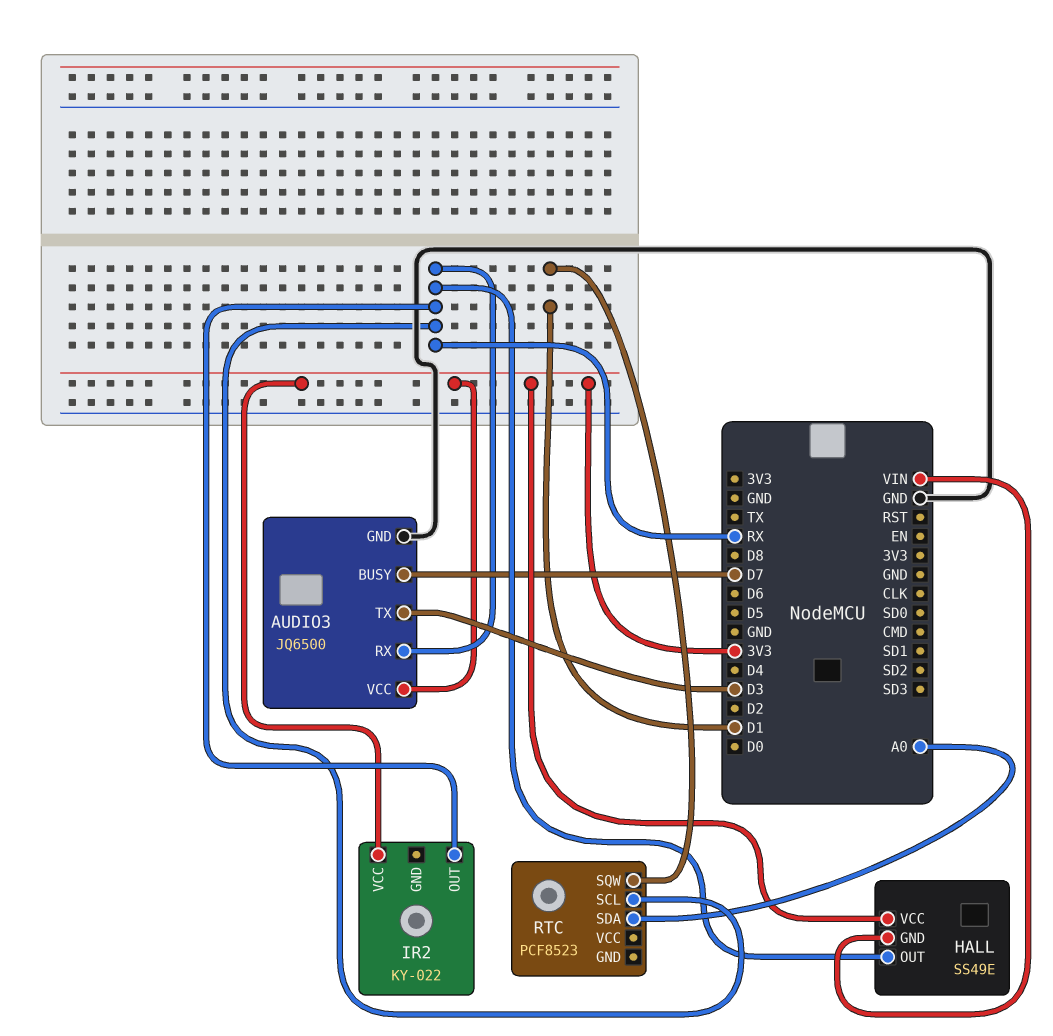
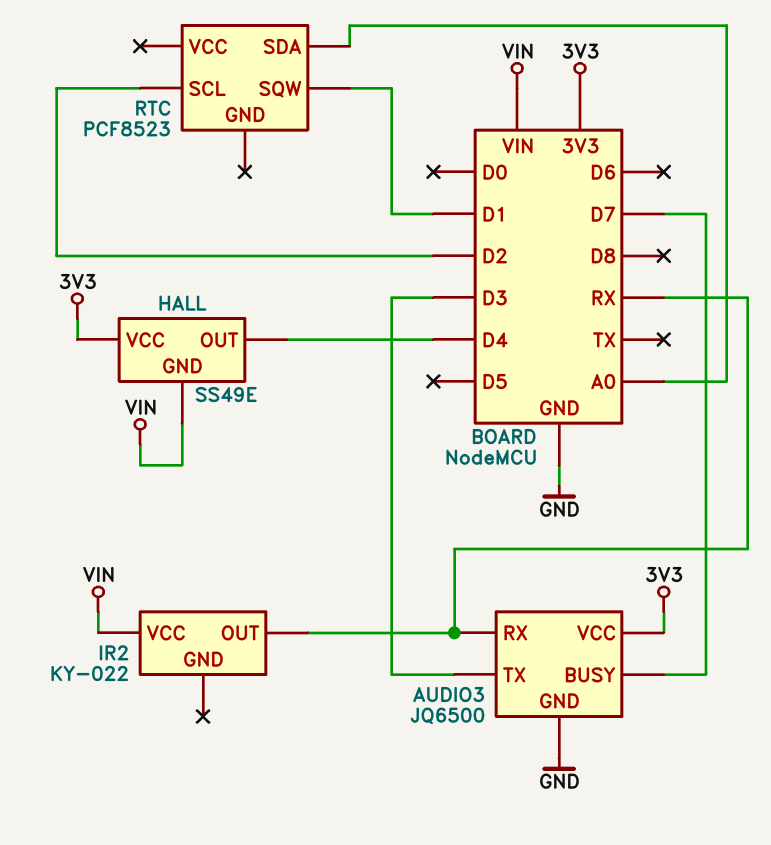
HALL pin OUT: RX -> D4
IR2 pin VCC: 3V3 -> VIN
RTC pin SCL: RX -> D2

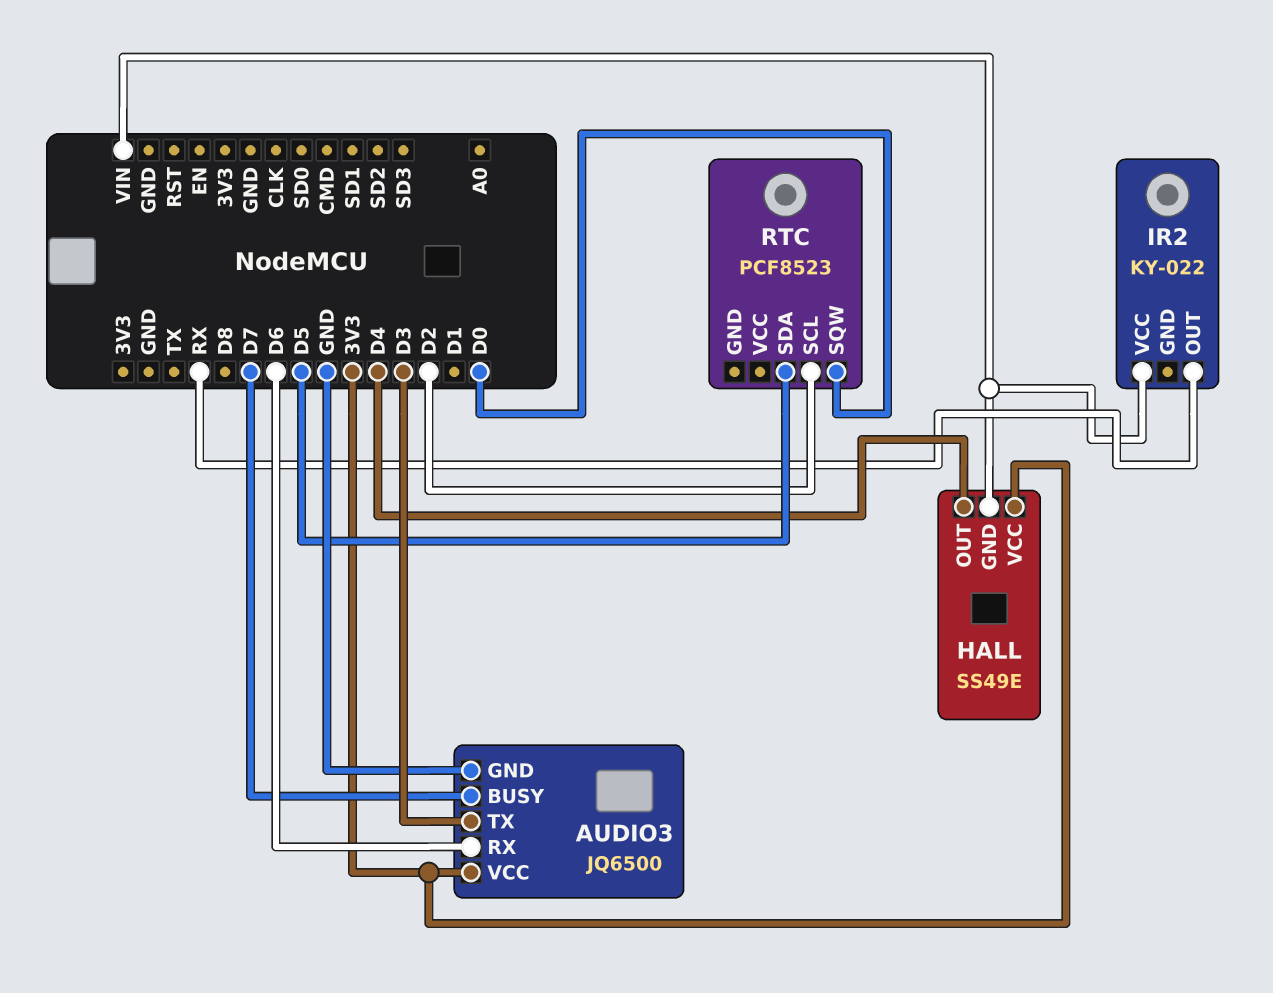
AUDIO3 pin RX: RX -> D6
RTC pin SDA: A0 -> D5
RTC pin SQW: D1 -> D0

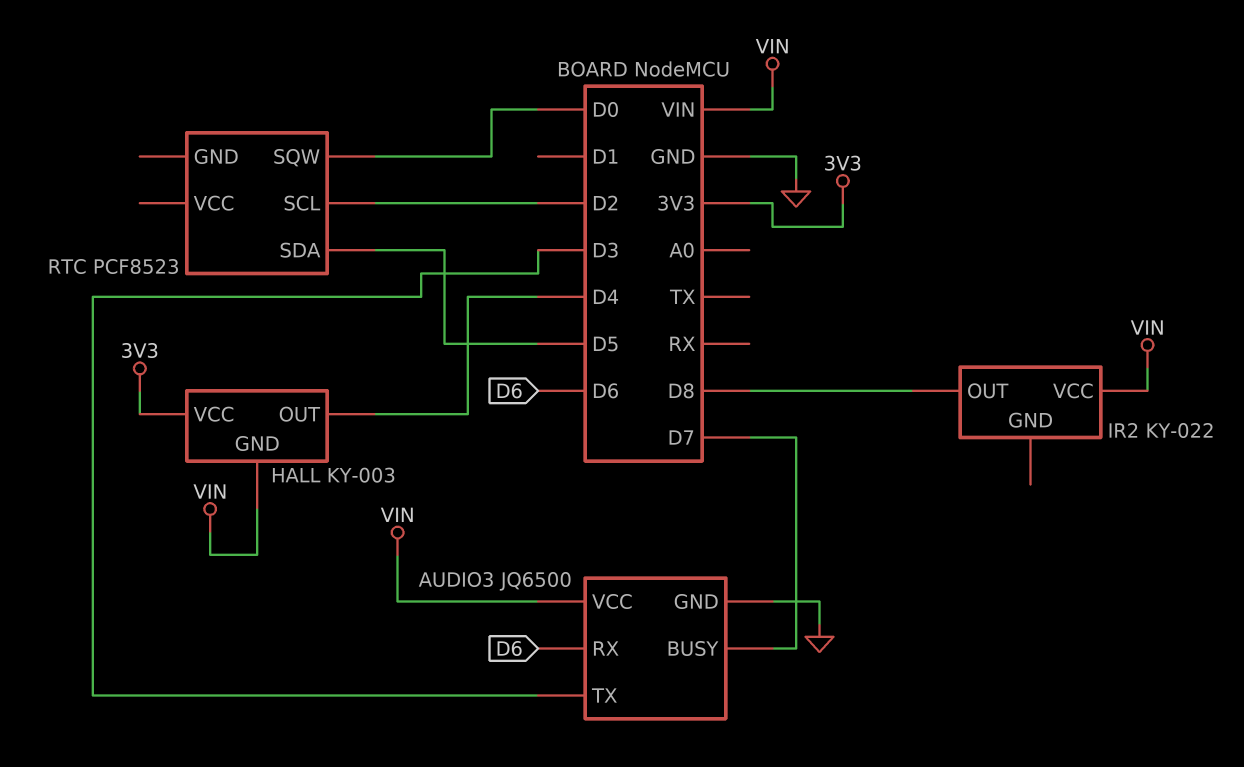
AUDIO3 pin VCC: 3V3 -> VIN
HALL: SS49E -> KY-003
IR2 pin OUT: RX -> D8

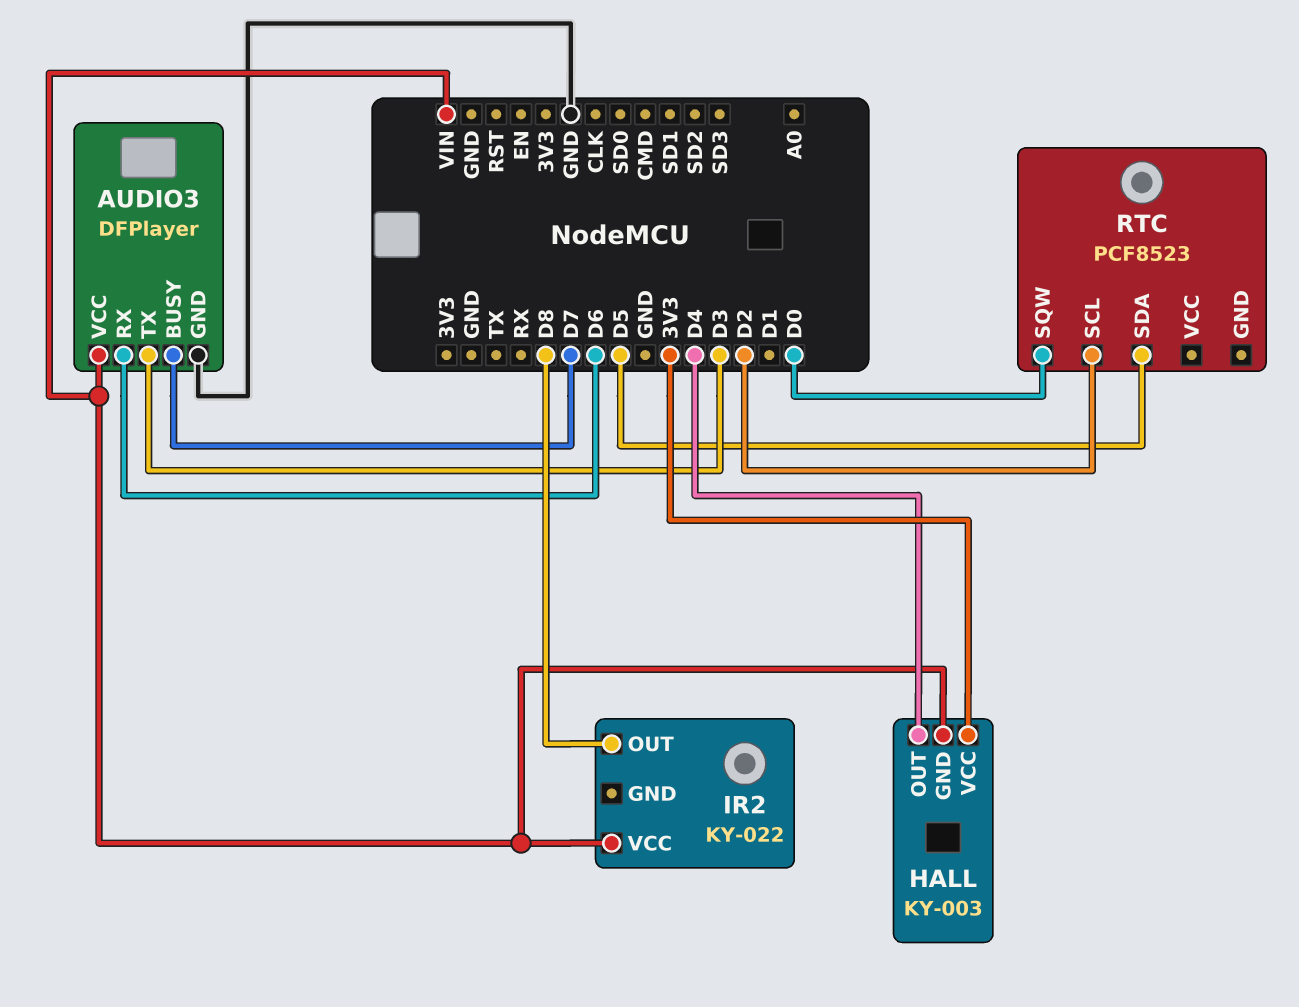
AUDIO3: JQ6500 -> DFPlayer

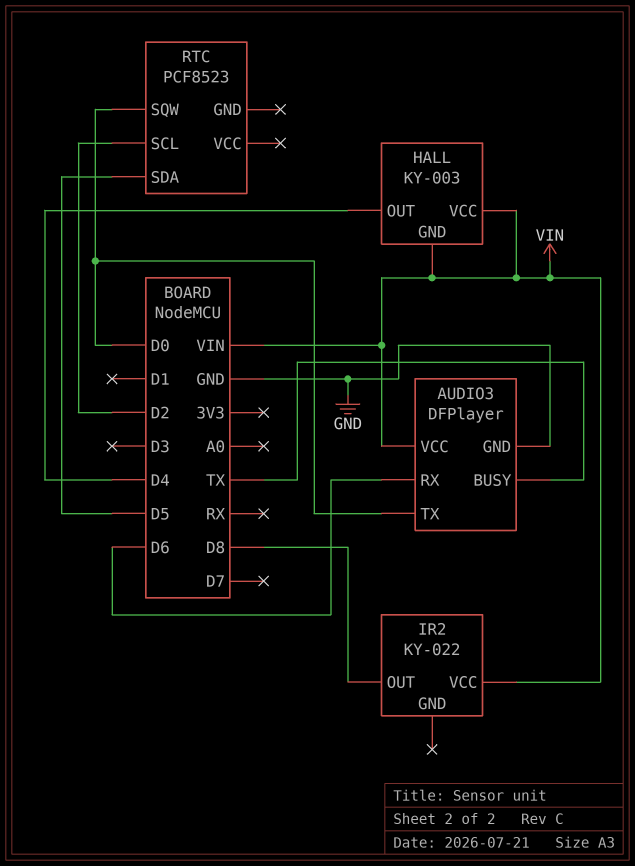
AUDIO3 pin BUSY: D7 -> TX
AUDIO3 pin TX: D3 -> D0
HALL pin VCC: 3V3 -> VIN

